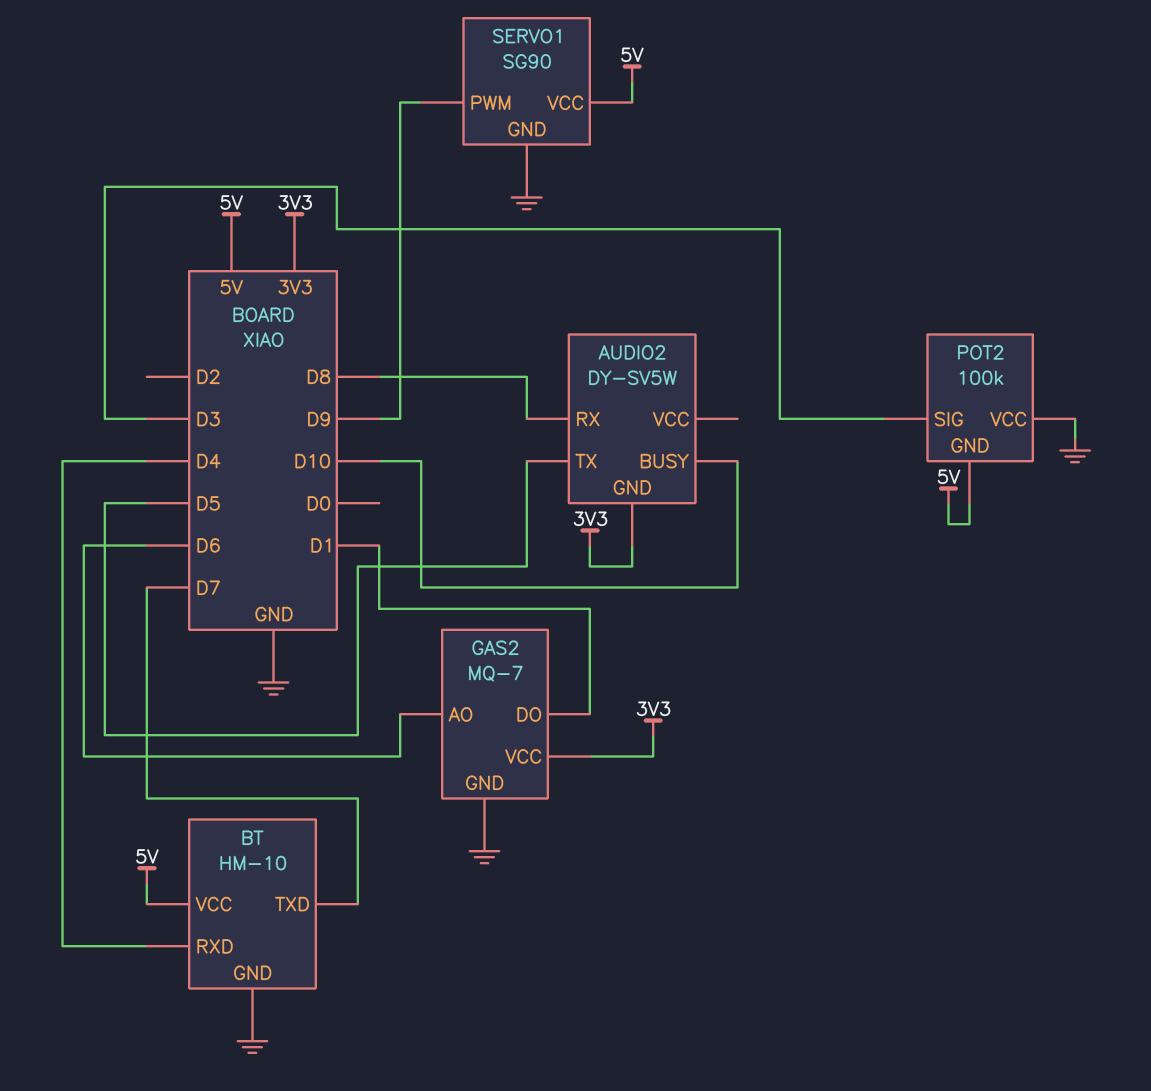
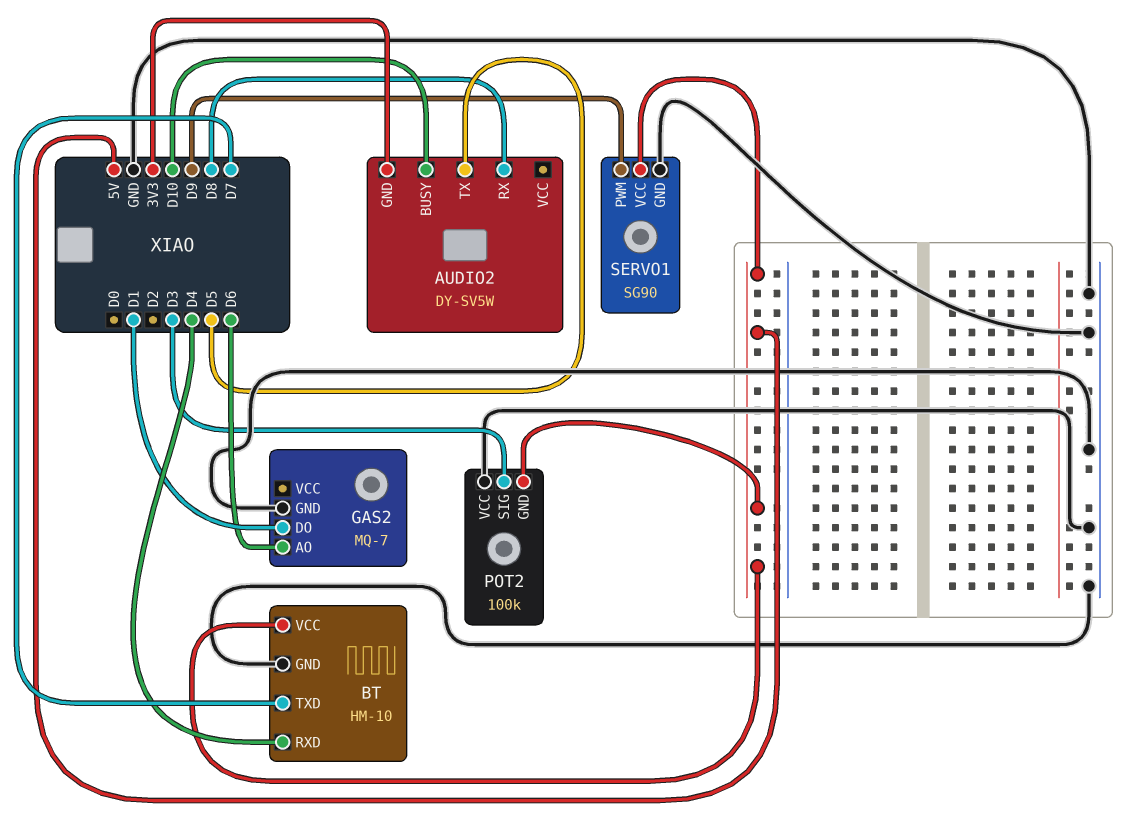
GAS2 pin VCC: 3V3 -> none

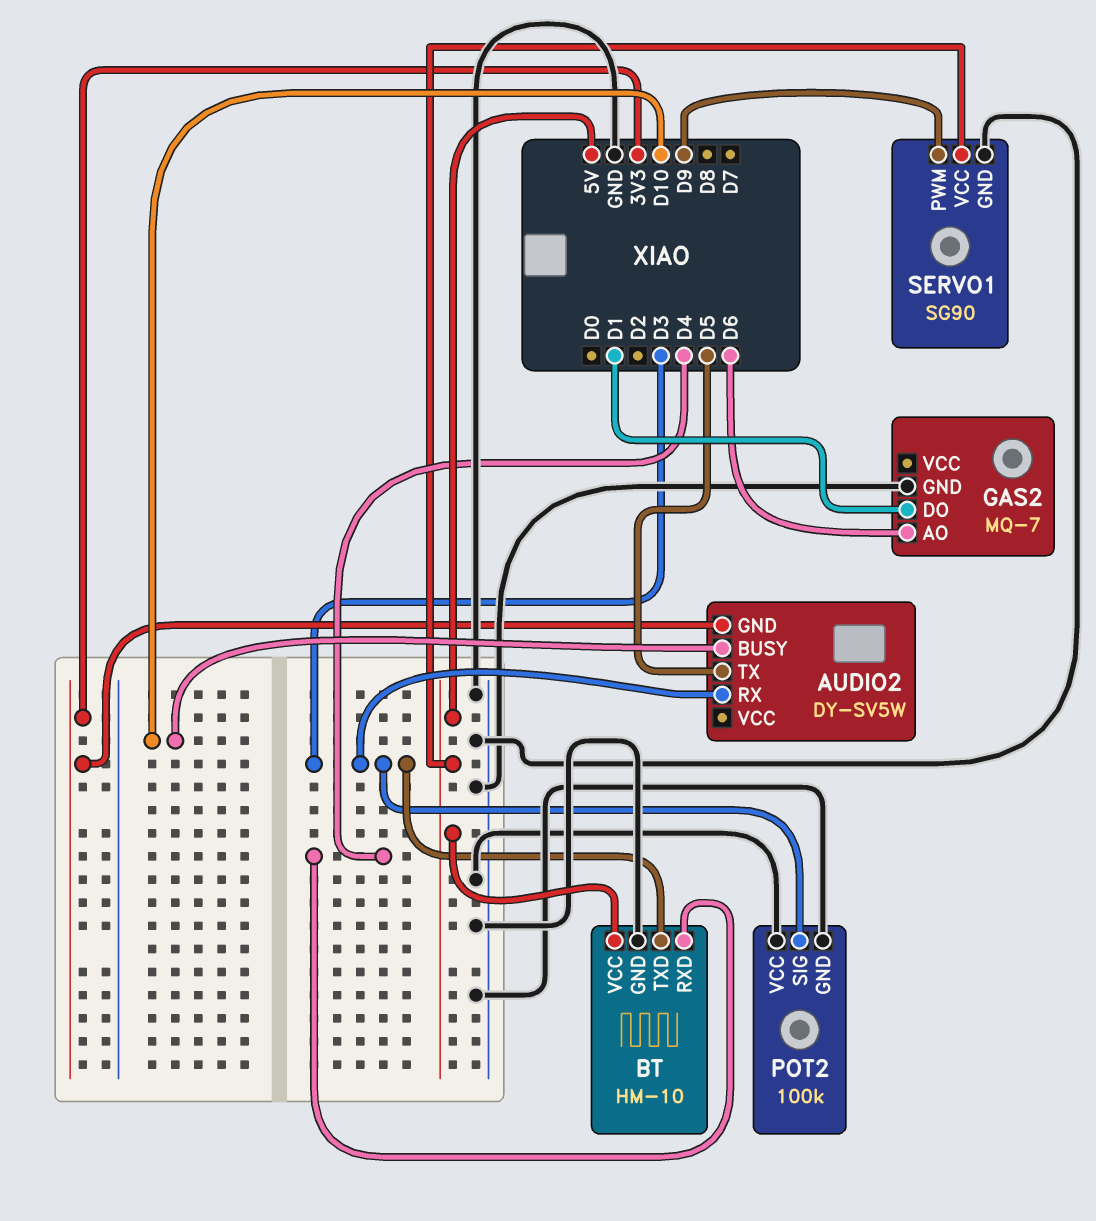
AUDIO2 pin RX: D8 -> D3
BT pin TXD: D7 -> D3
POT2 pin GND: 5V -> GND

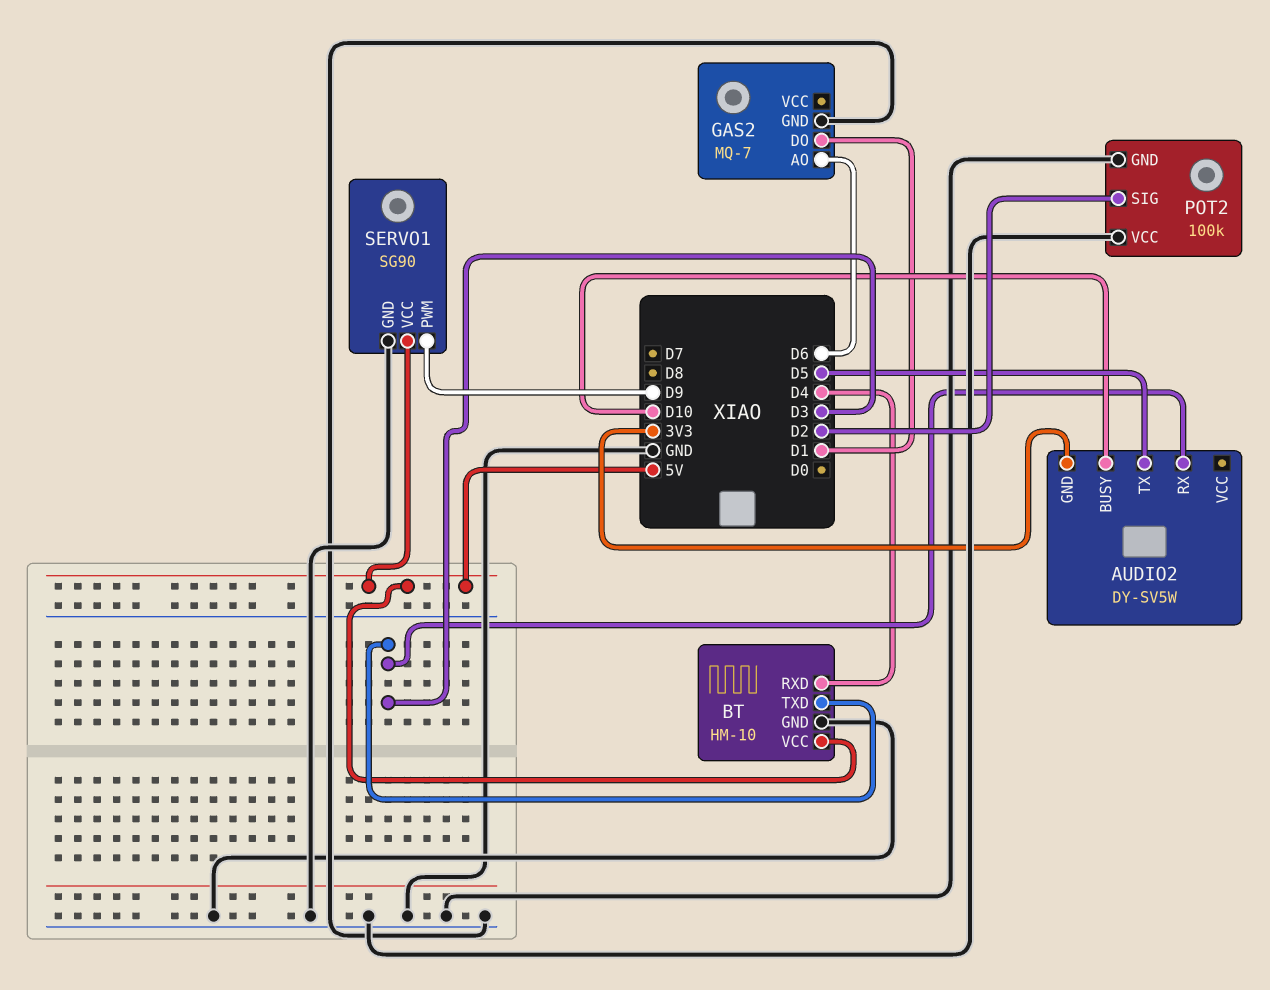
POT2 pin SIG: D3 -> D2

